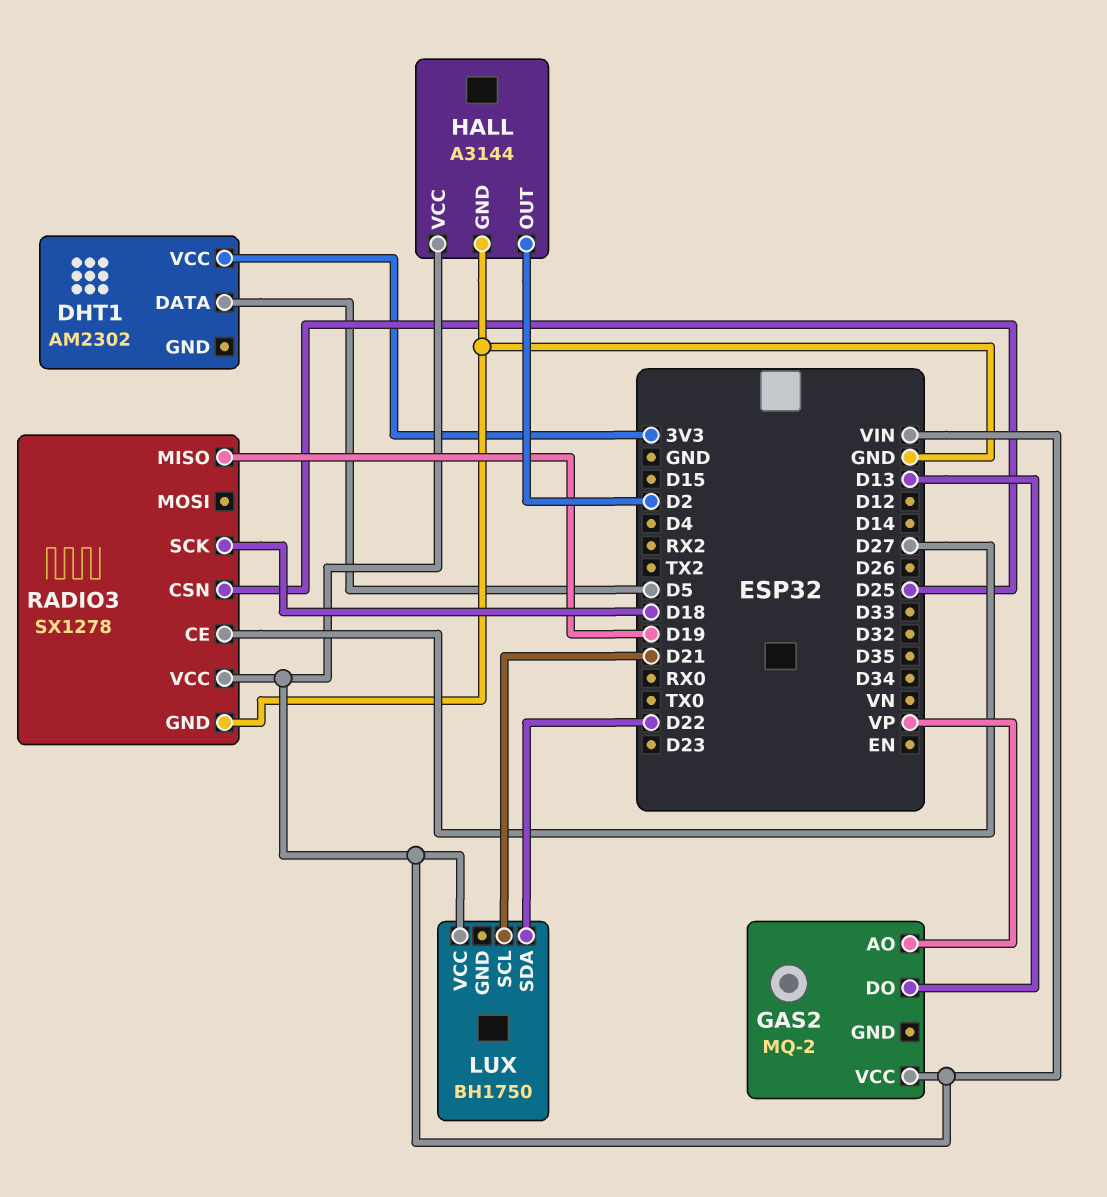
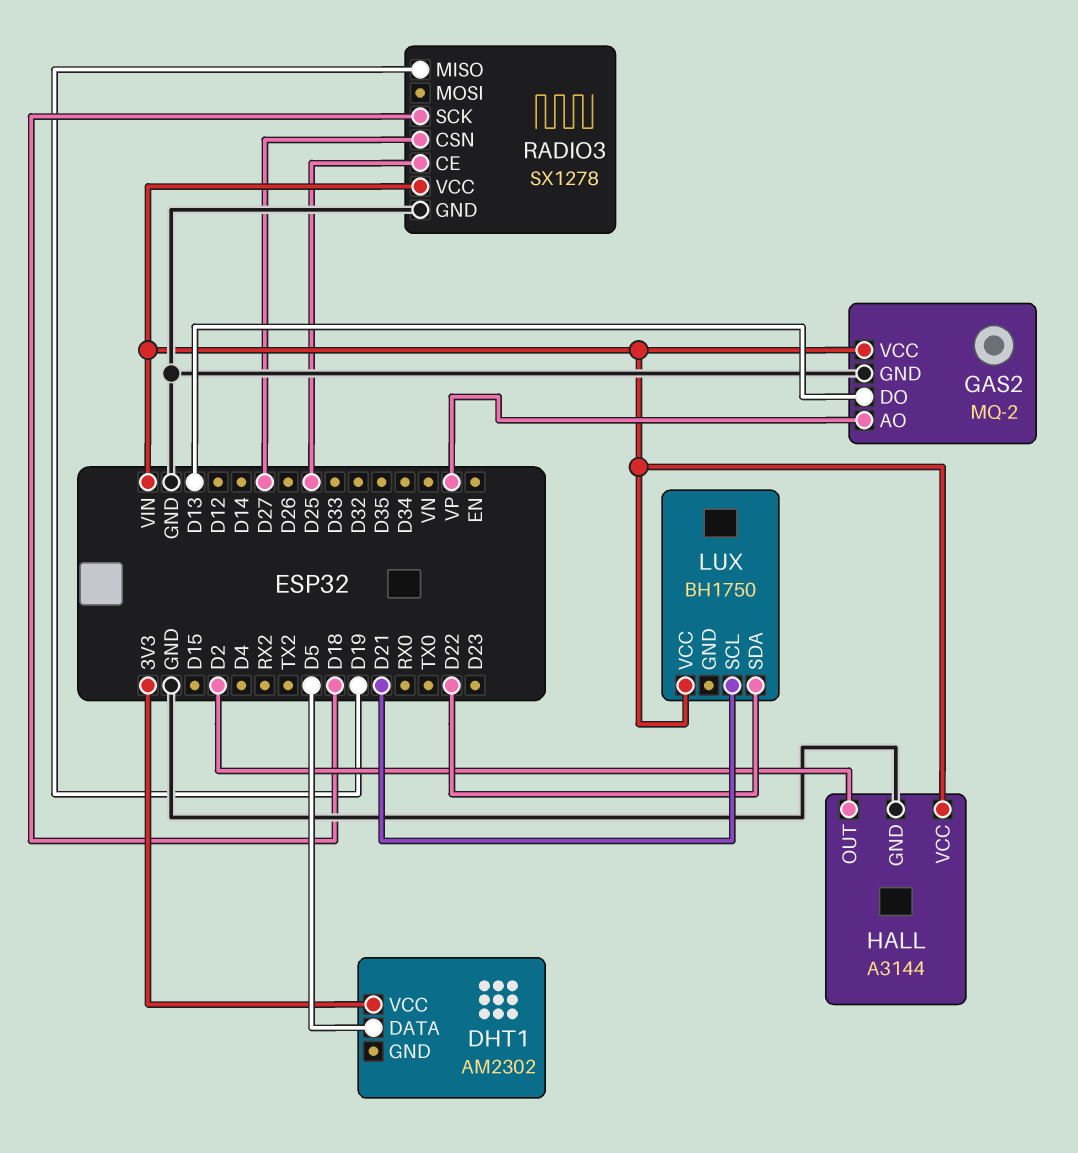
GAS2 pin GND: none -> GND
RADIO3 pin CE: D27 -> D25
RADIO3 pin CSN: D25 -> D27

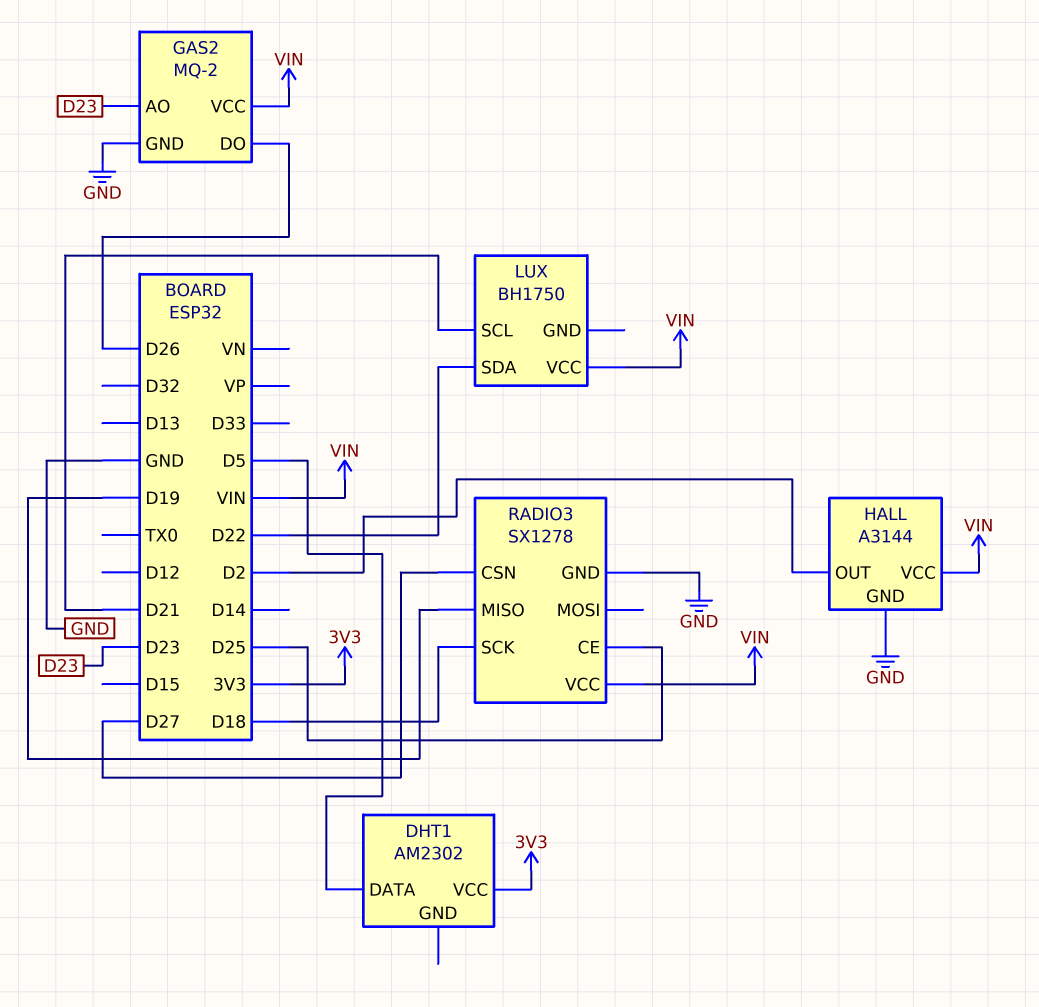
GAS2 pin AO: VP -> D23
GAS2 pin DO: D13 -> D26

